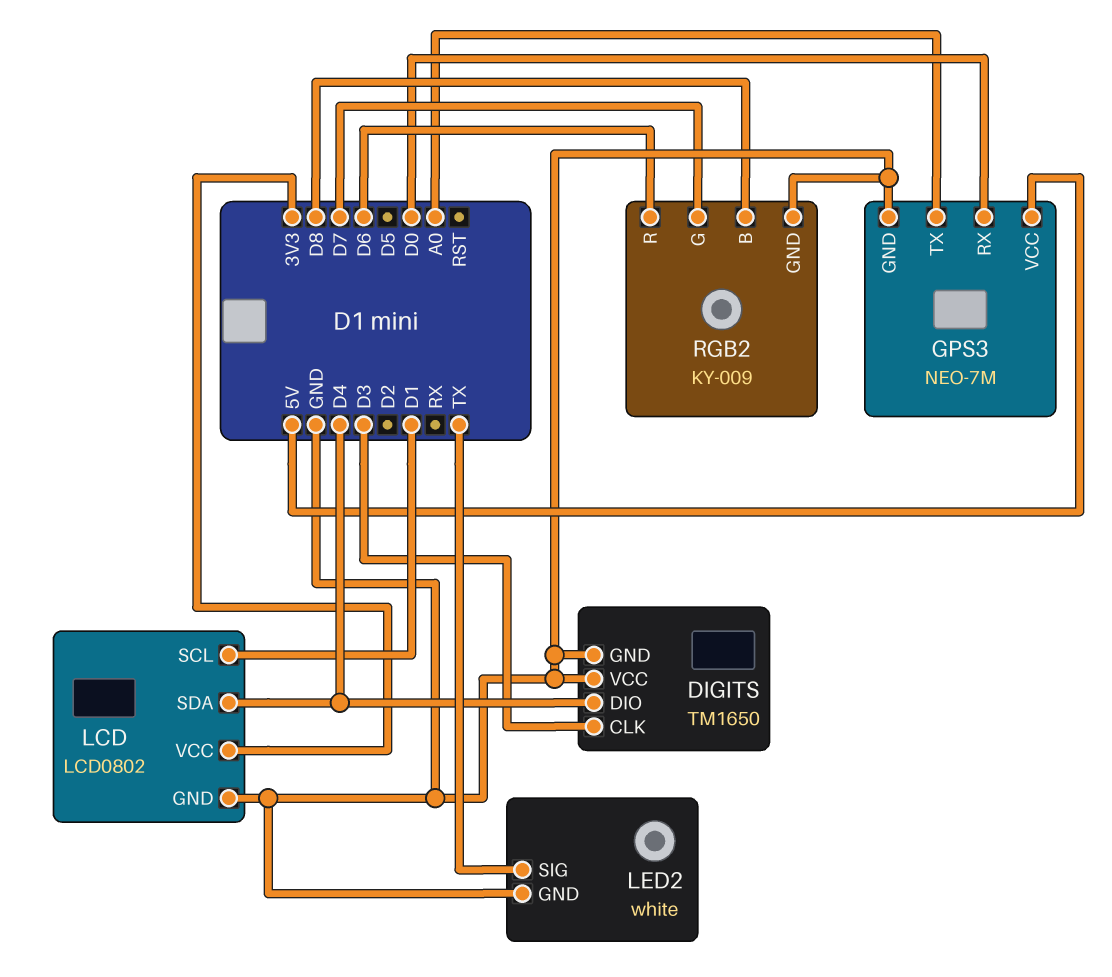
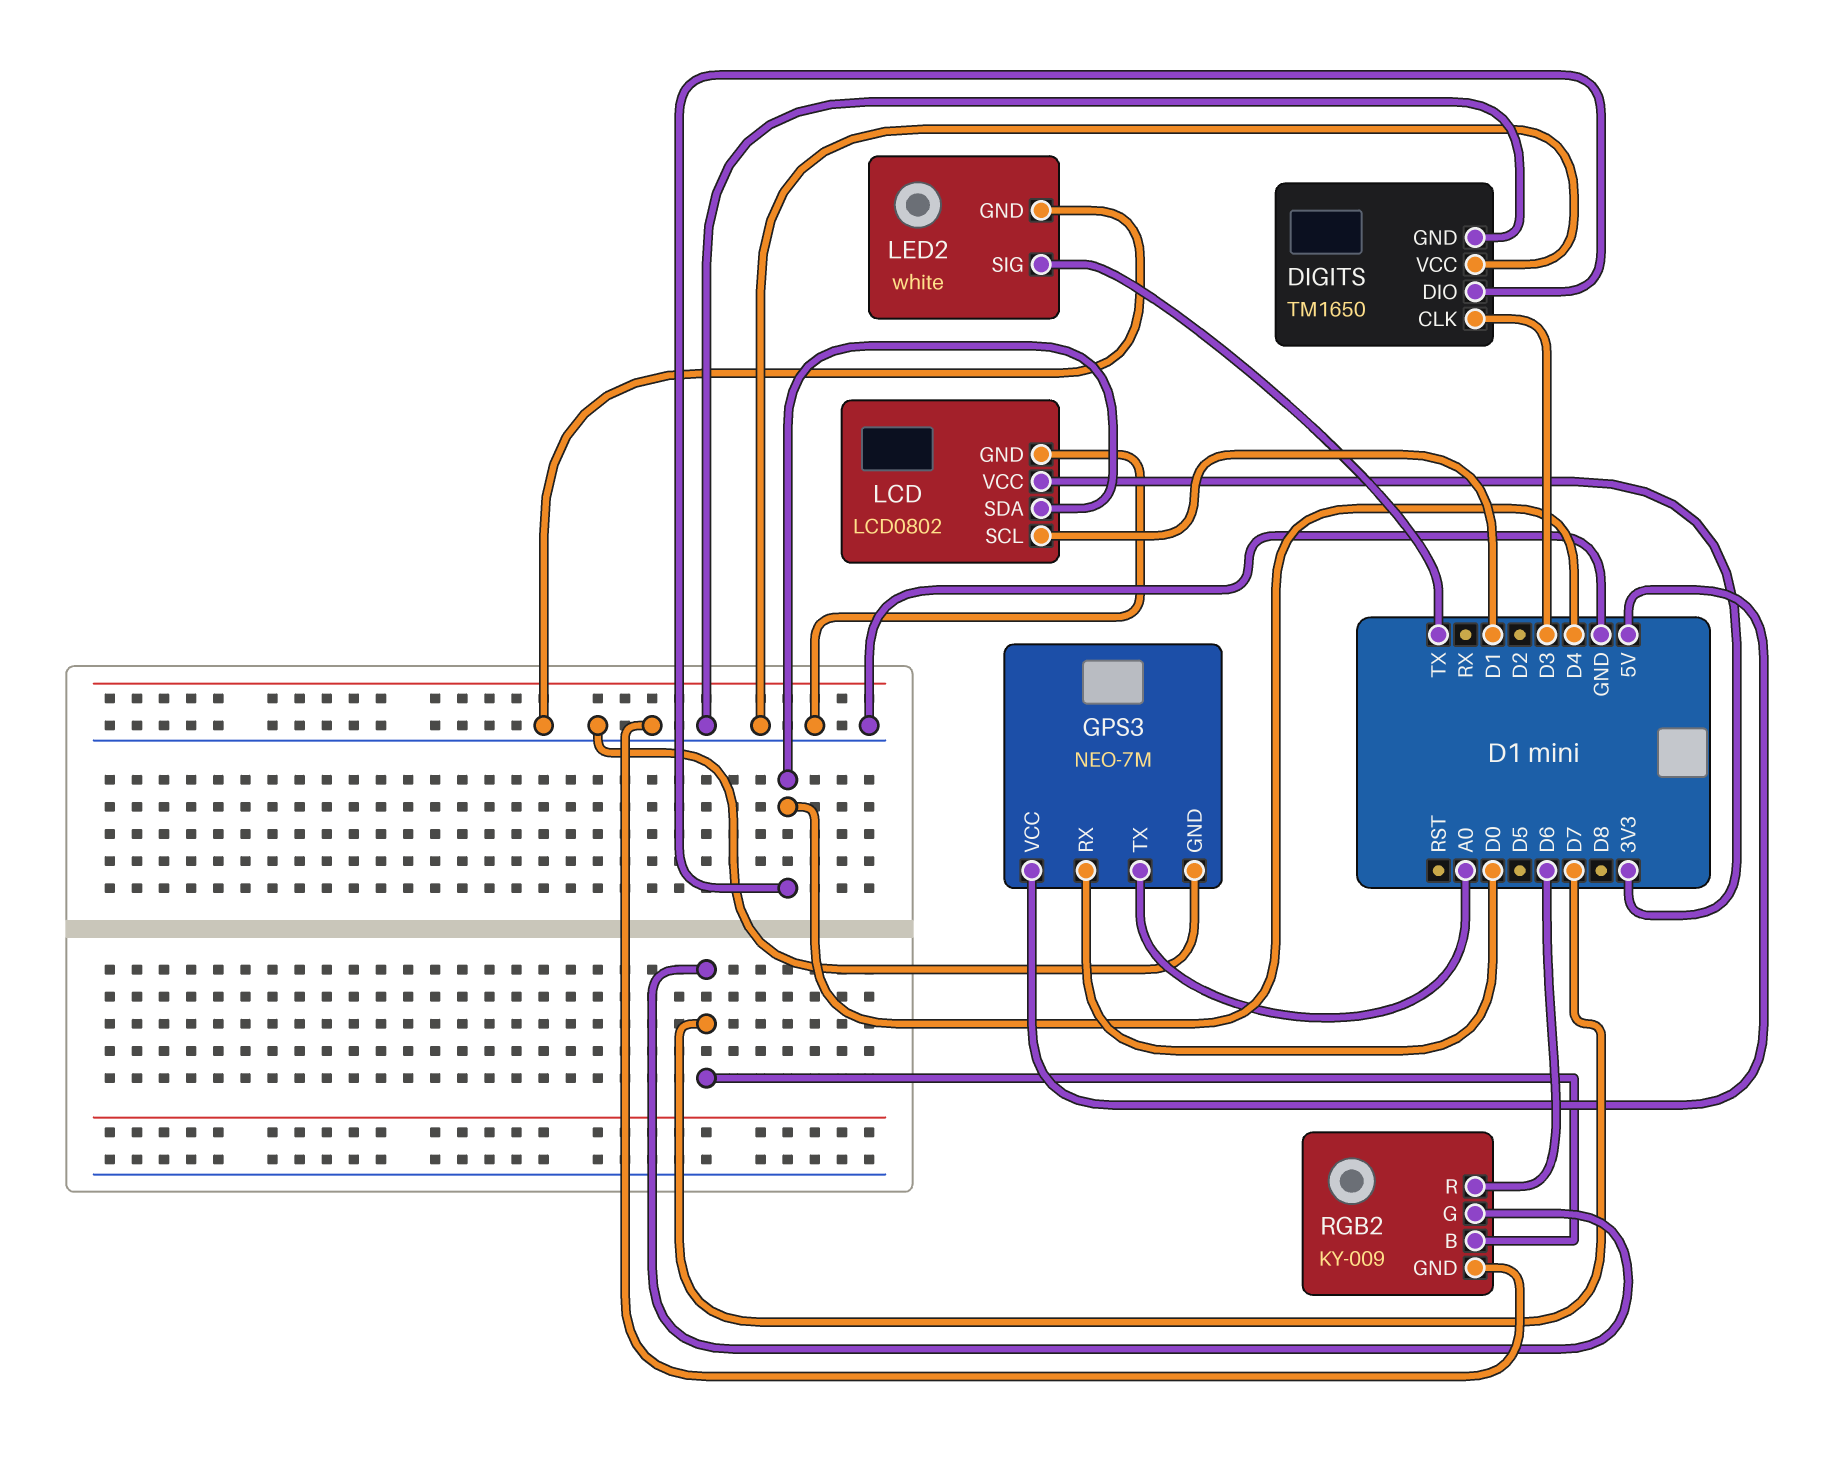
RGB2 pin B: D8 -> D7

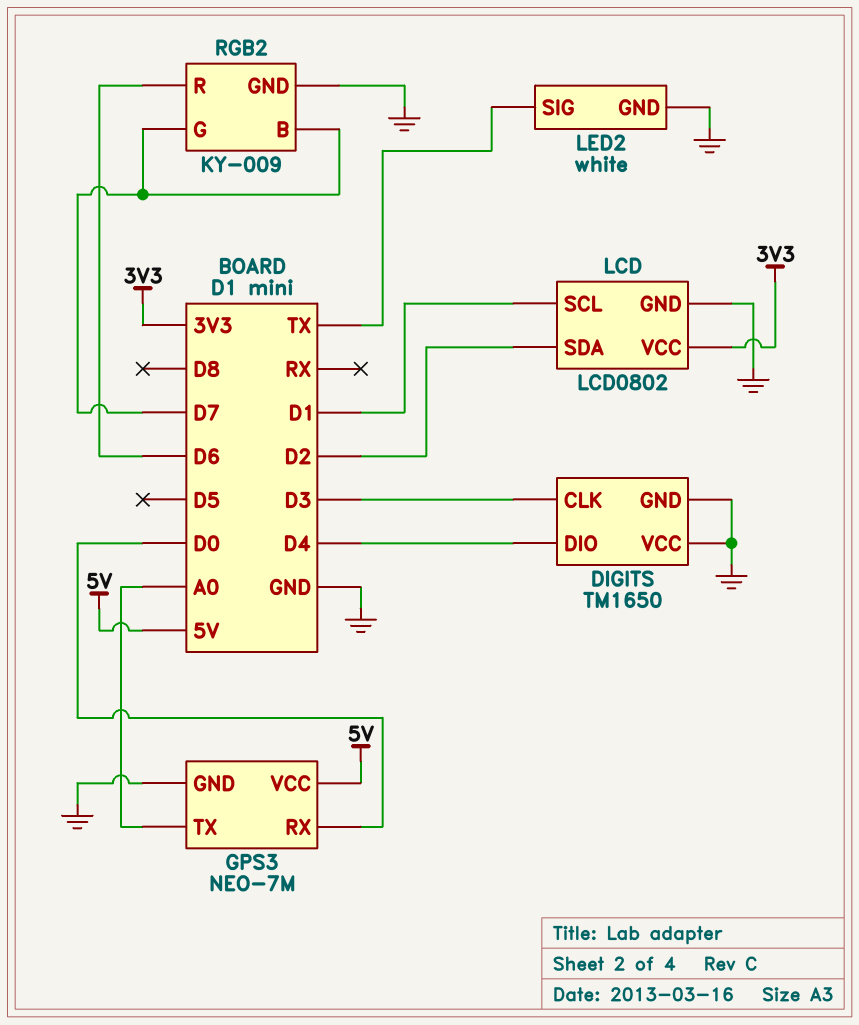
LCD pin SDA: D4 -> D2

